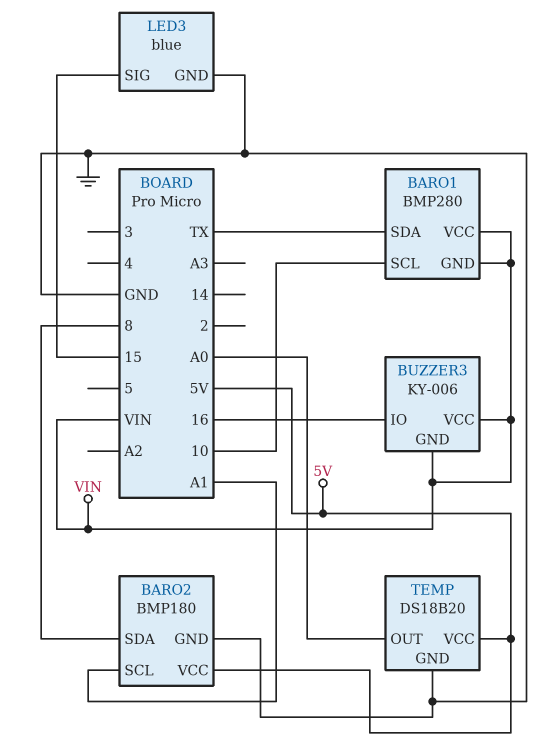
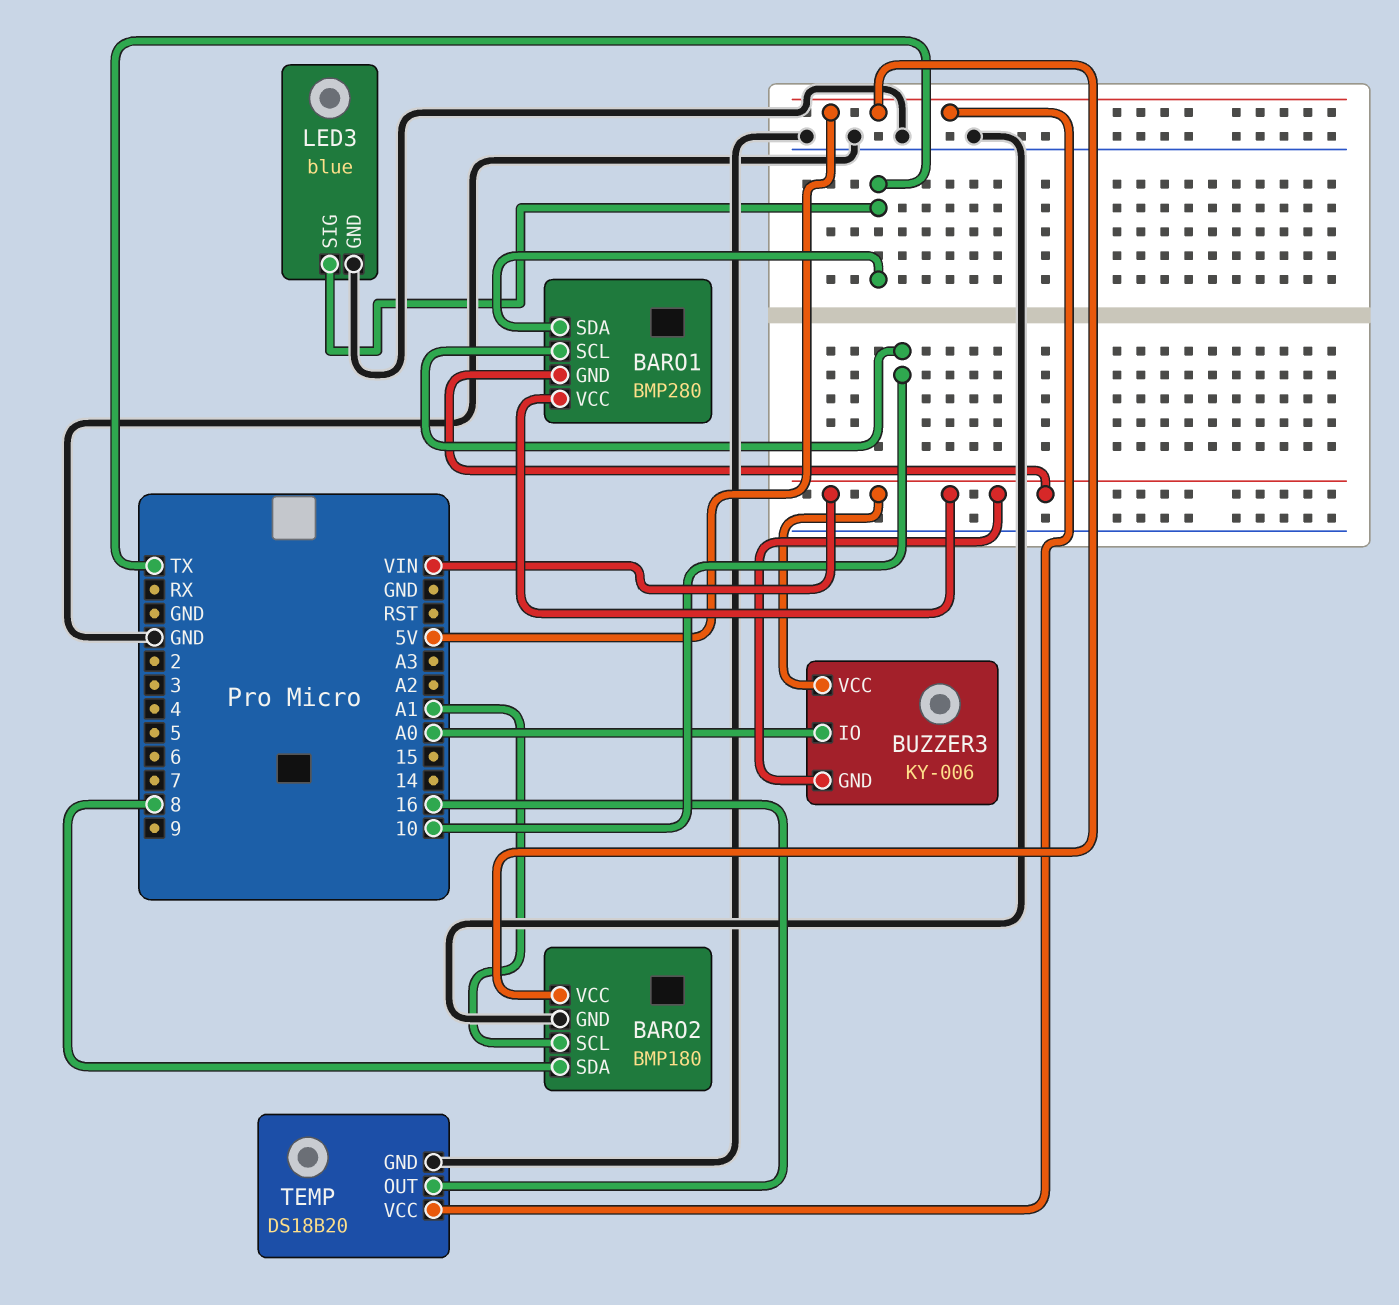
BUZZER3 pin IO: 16 -> A0
LED3 pin SIG: 15 -> TX
TEMP pin OUT: A0 -> 16

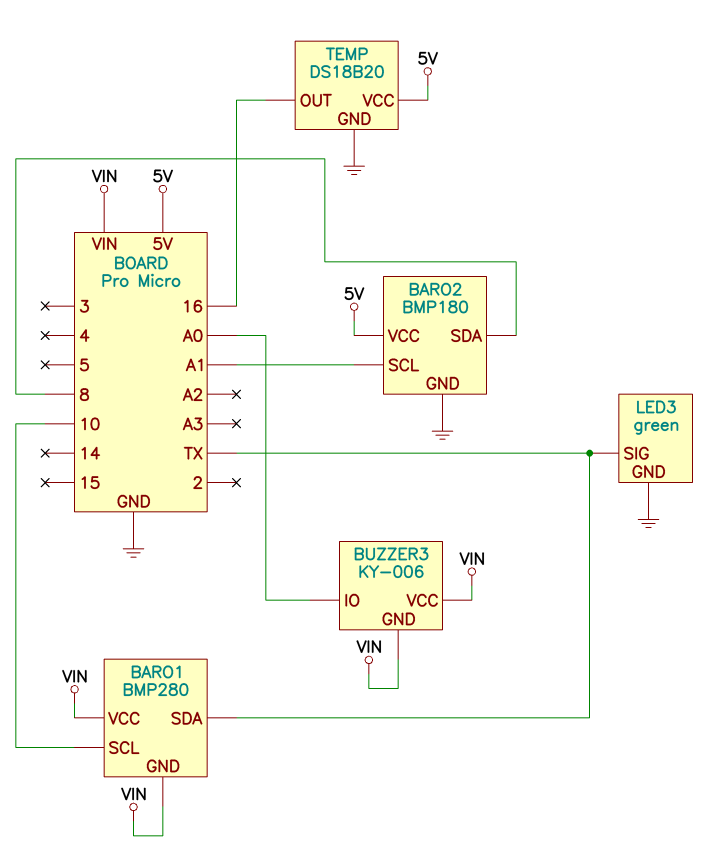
LED3: blue -> green

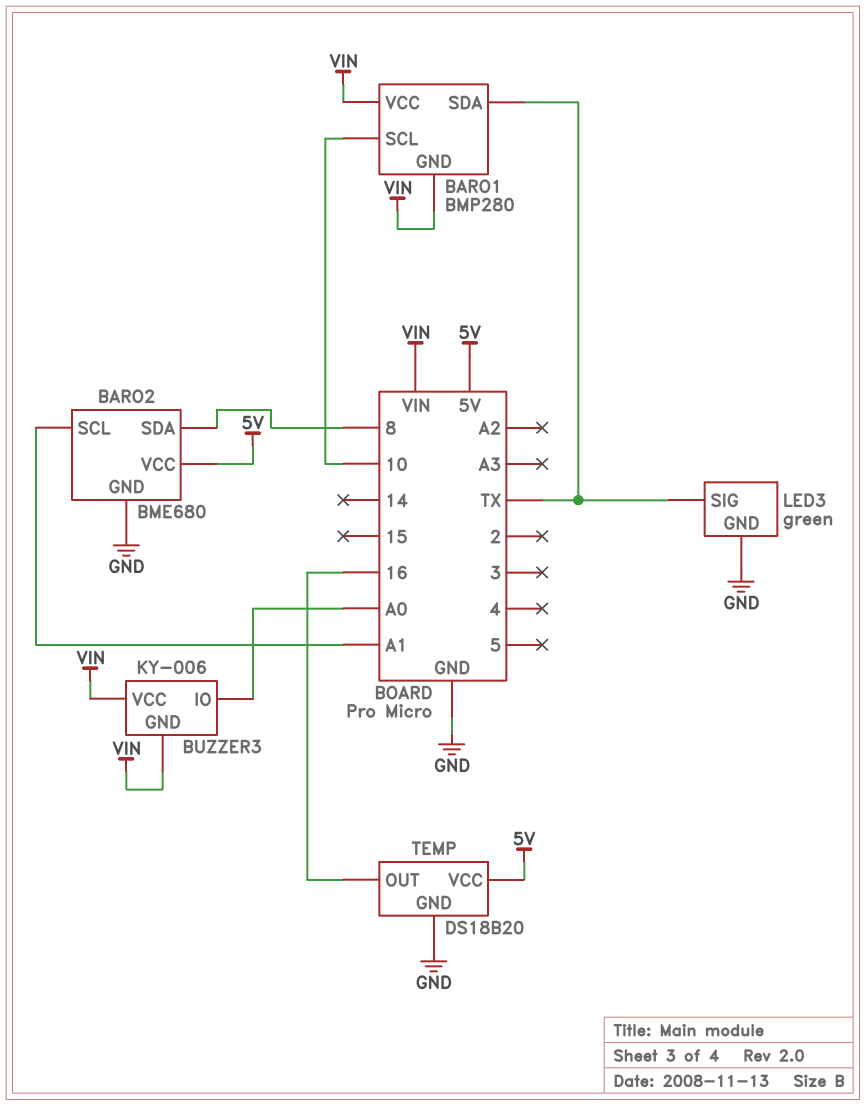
BARO2: BMP180 -> BME680

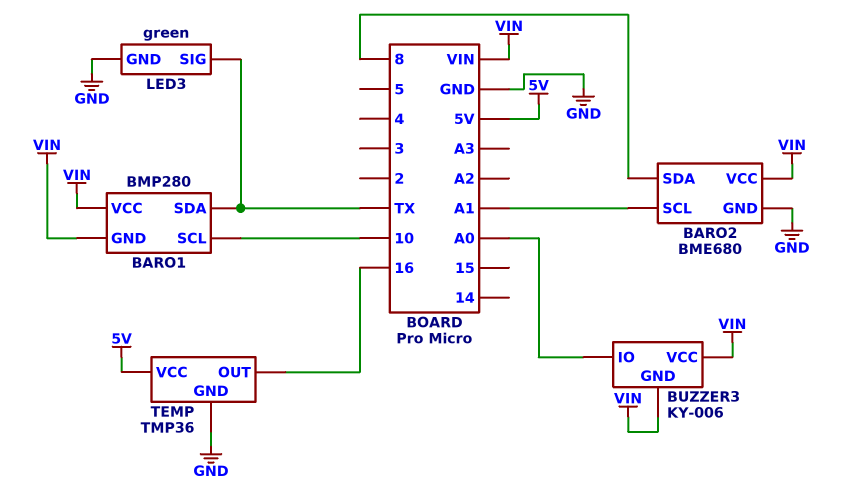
BARO2 pin VCC: 5V -> VIN
TEMP: DS18B20 -> TMP36

